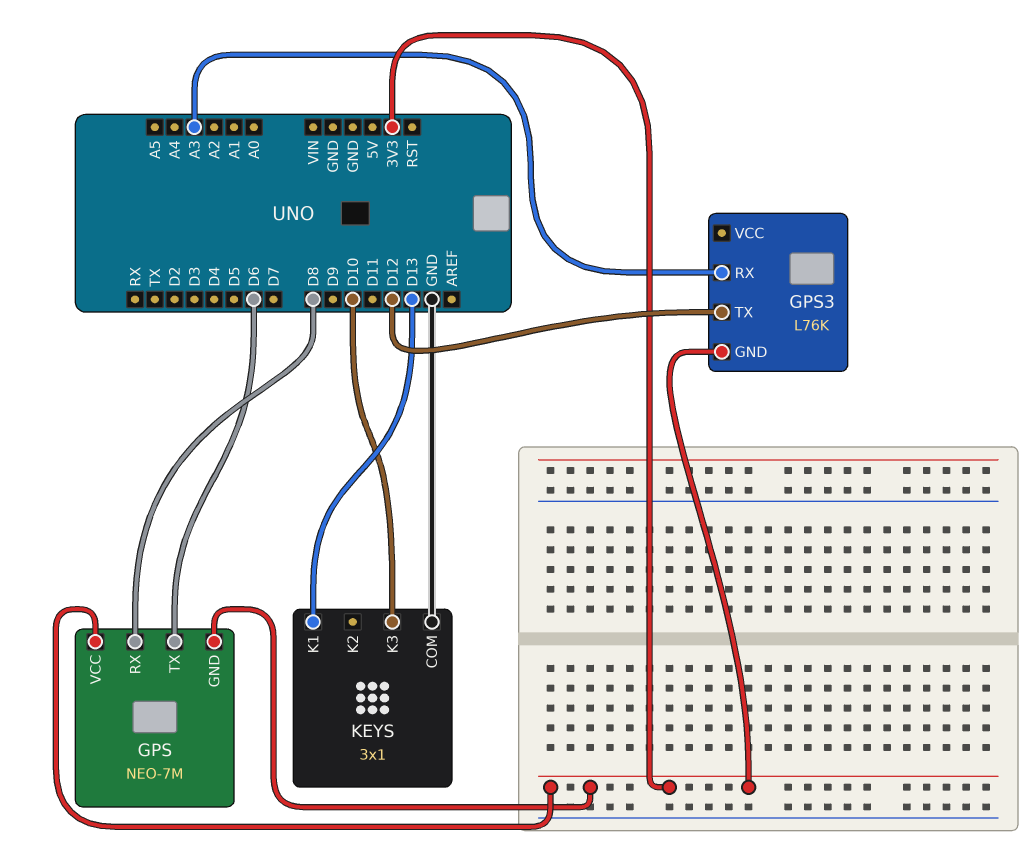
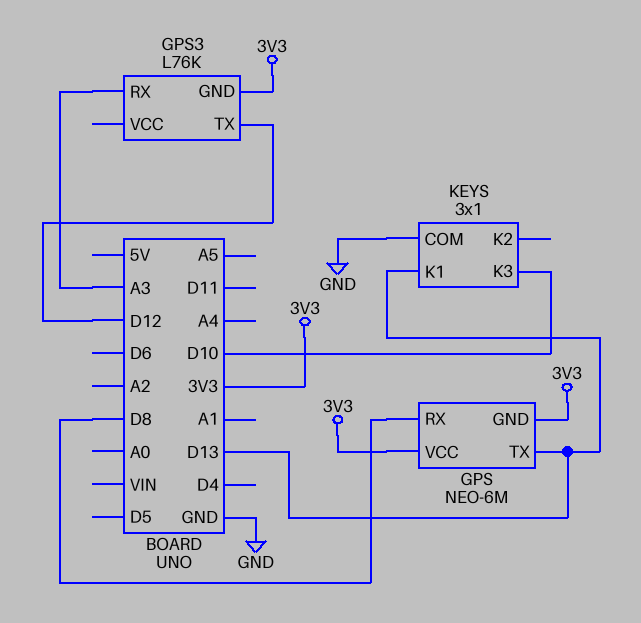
GPS: NEO-7M -> NEO-6M
GPS pin TX: D6 -> D13

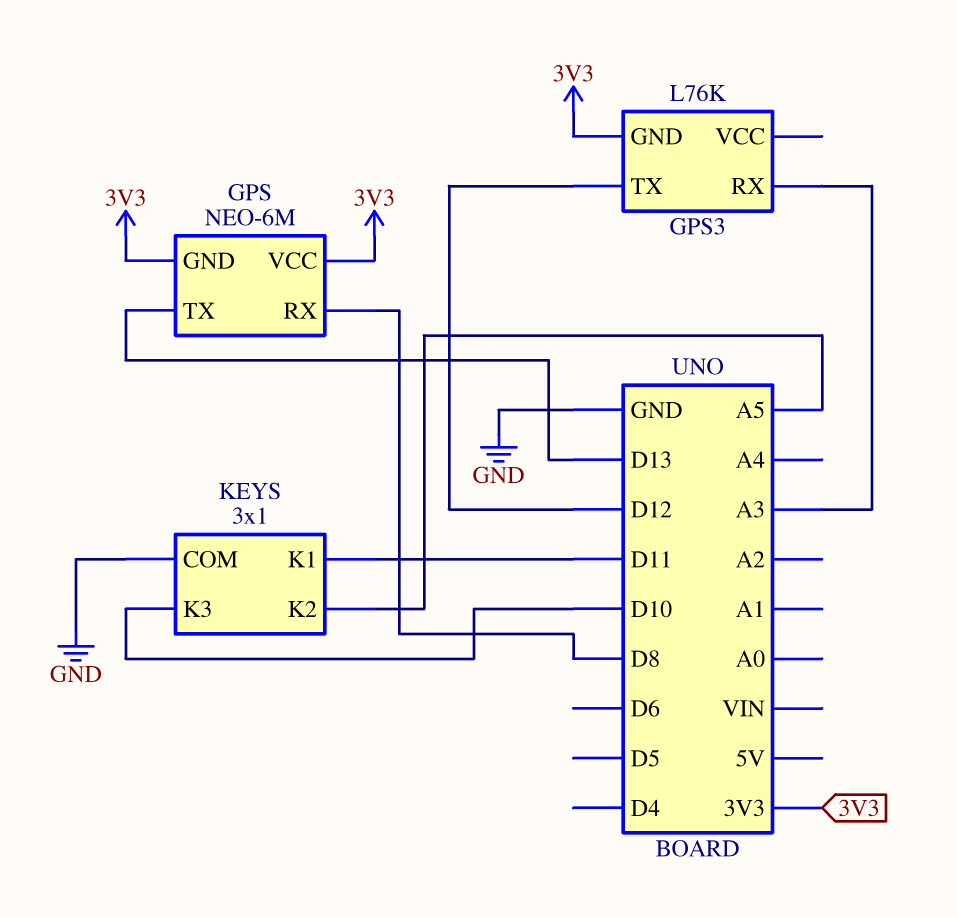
KEYS pin K1: D13 -> D11
KEYS pin K2: none -> A5

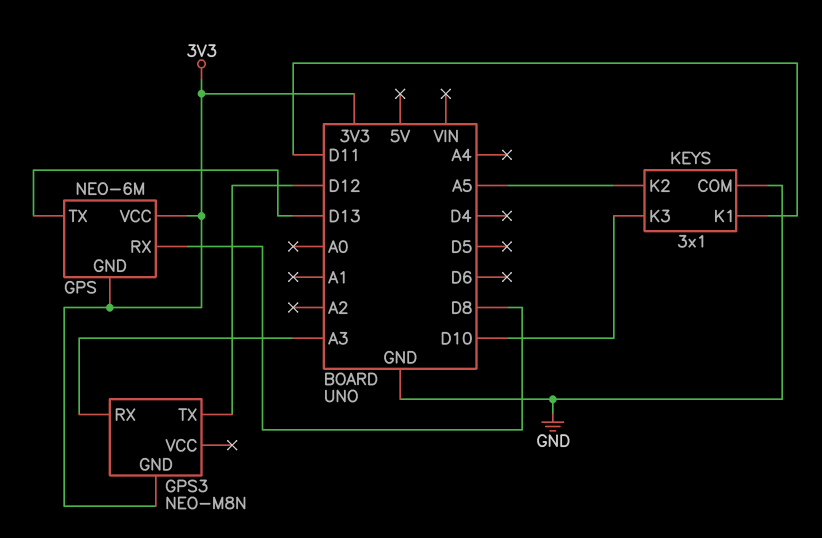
GPS3: L76K -> NEO-M8N

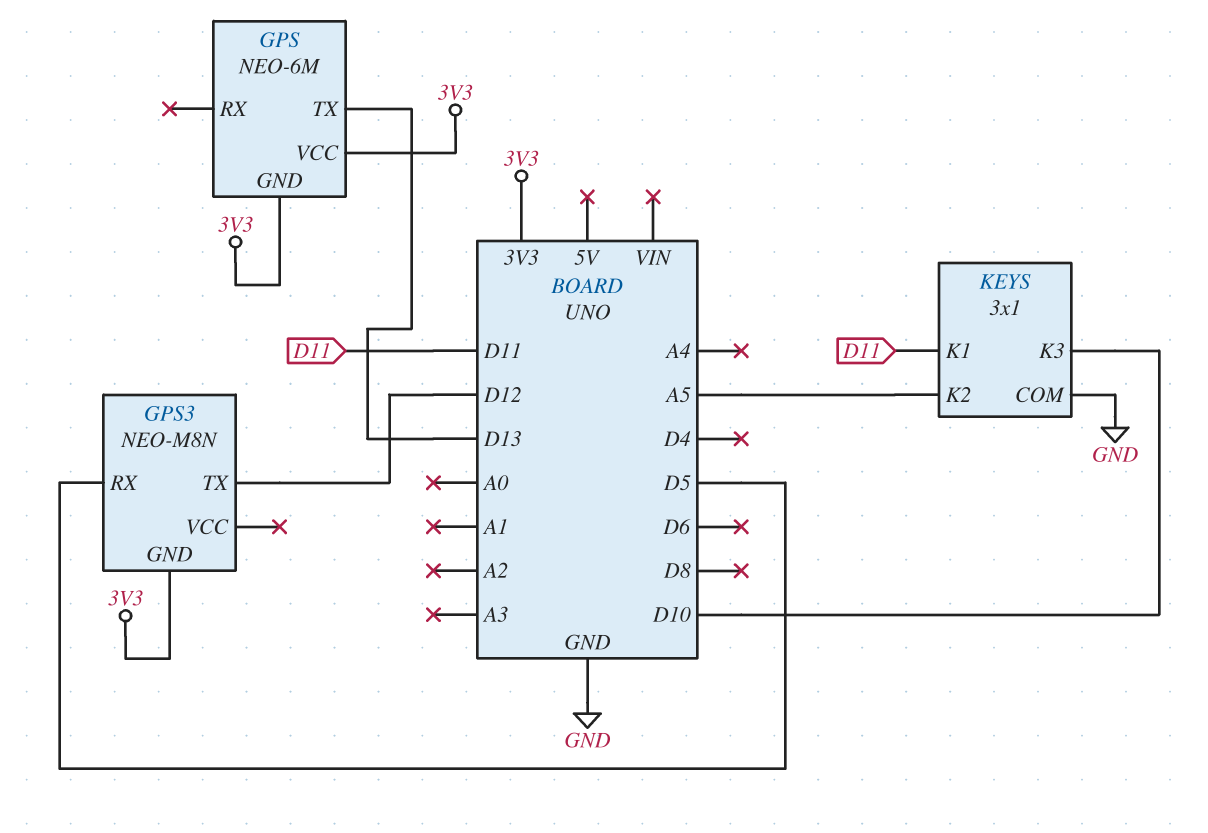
GPS pin RX: D8 -> none
GPS3 pin RX: A3 -> D5

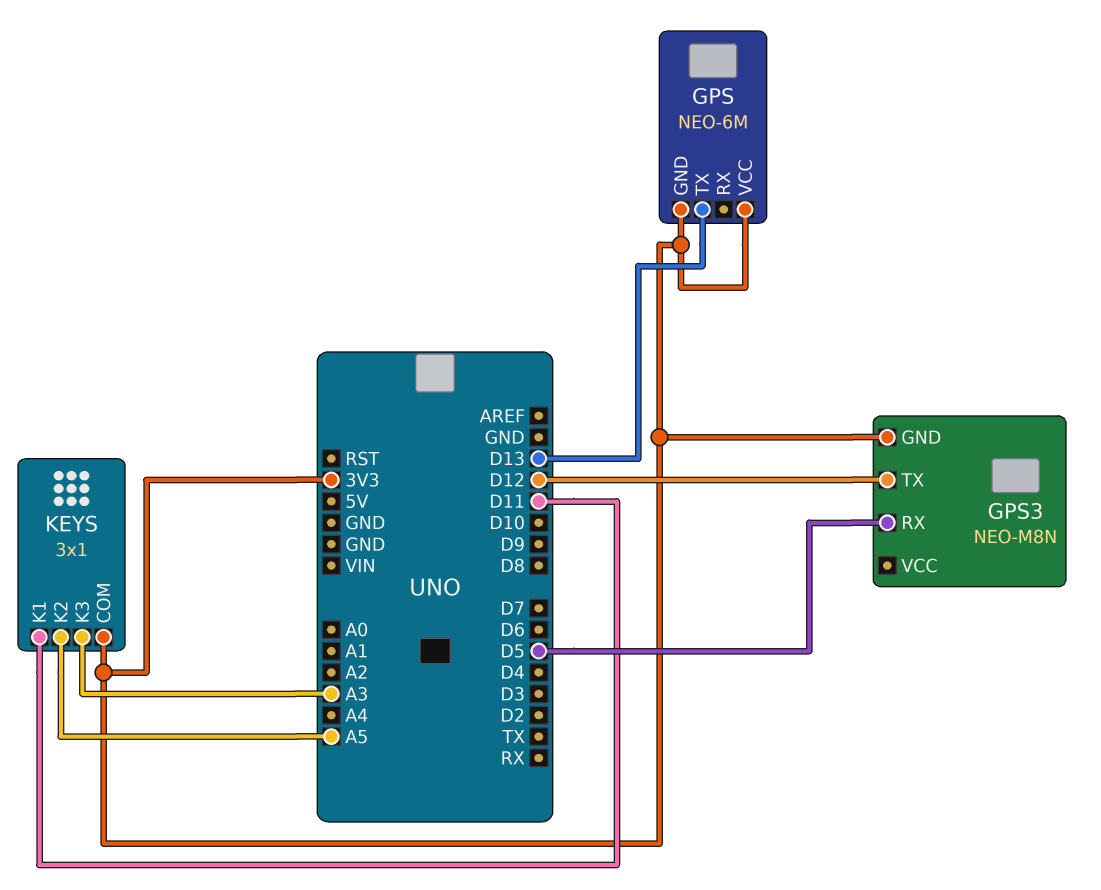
KEYS pin COM: GND -> 3V3
KEYS pin K3: D10 -> A3

